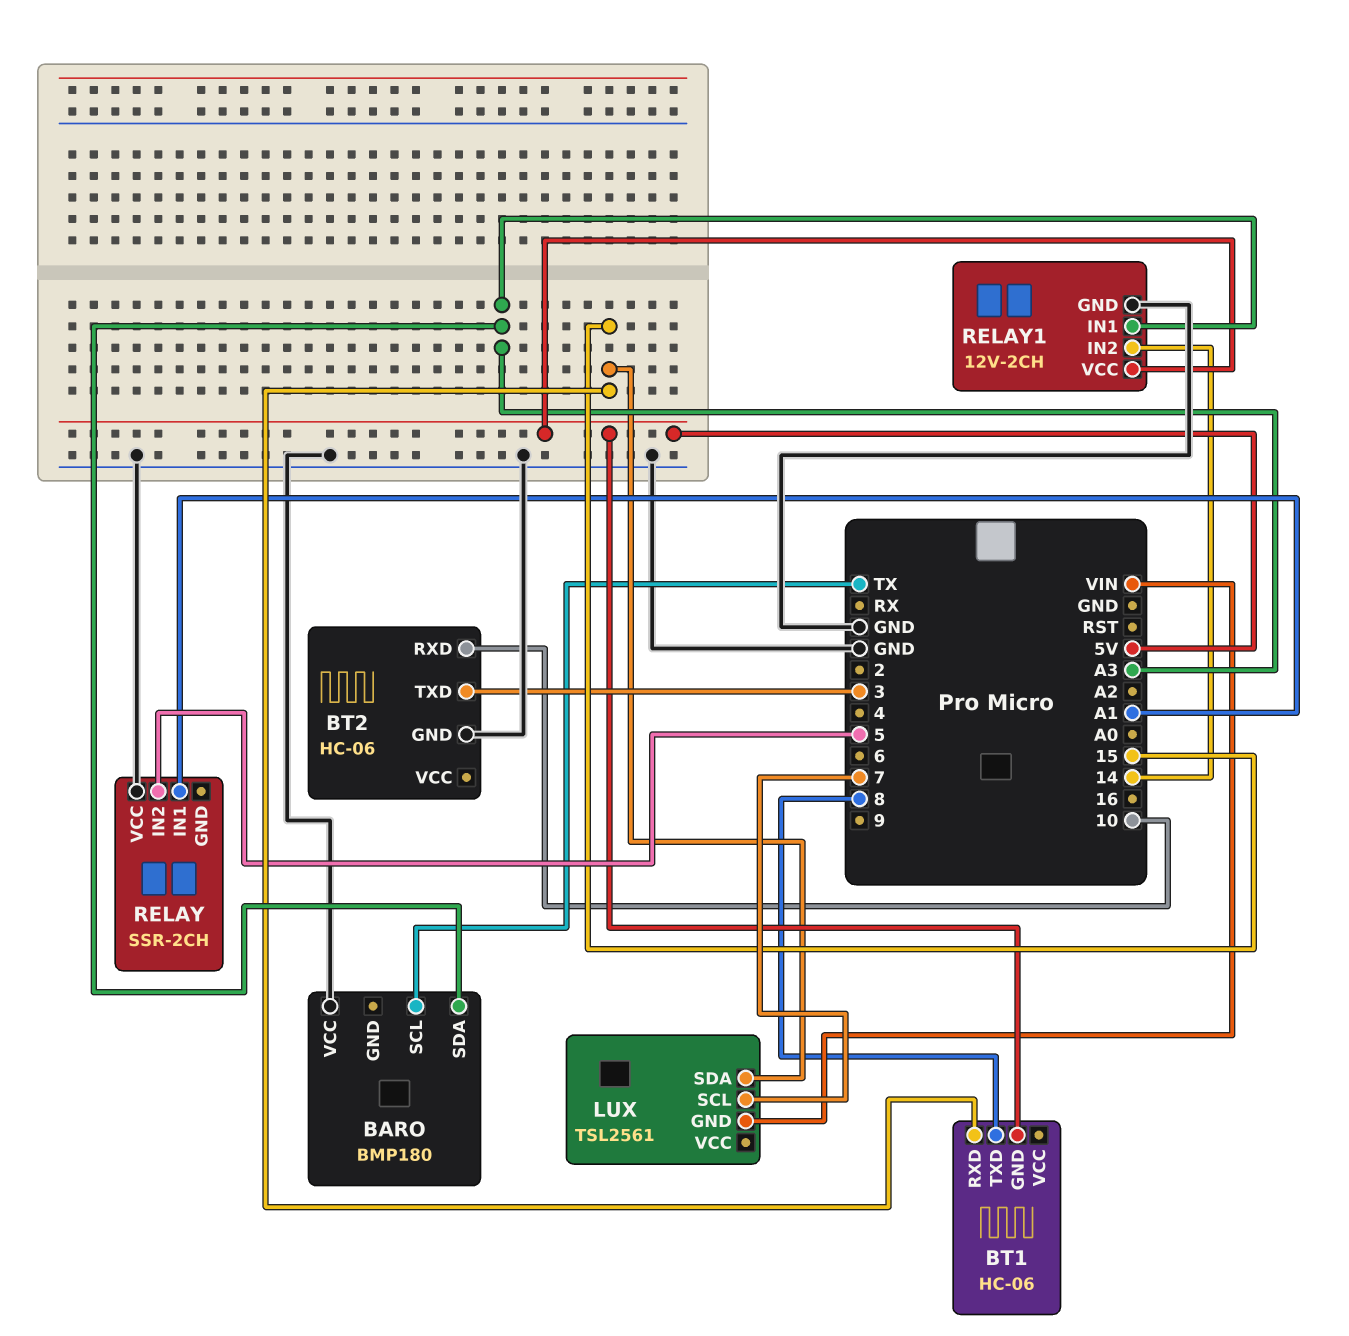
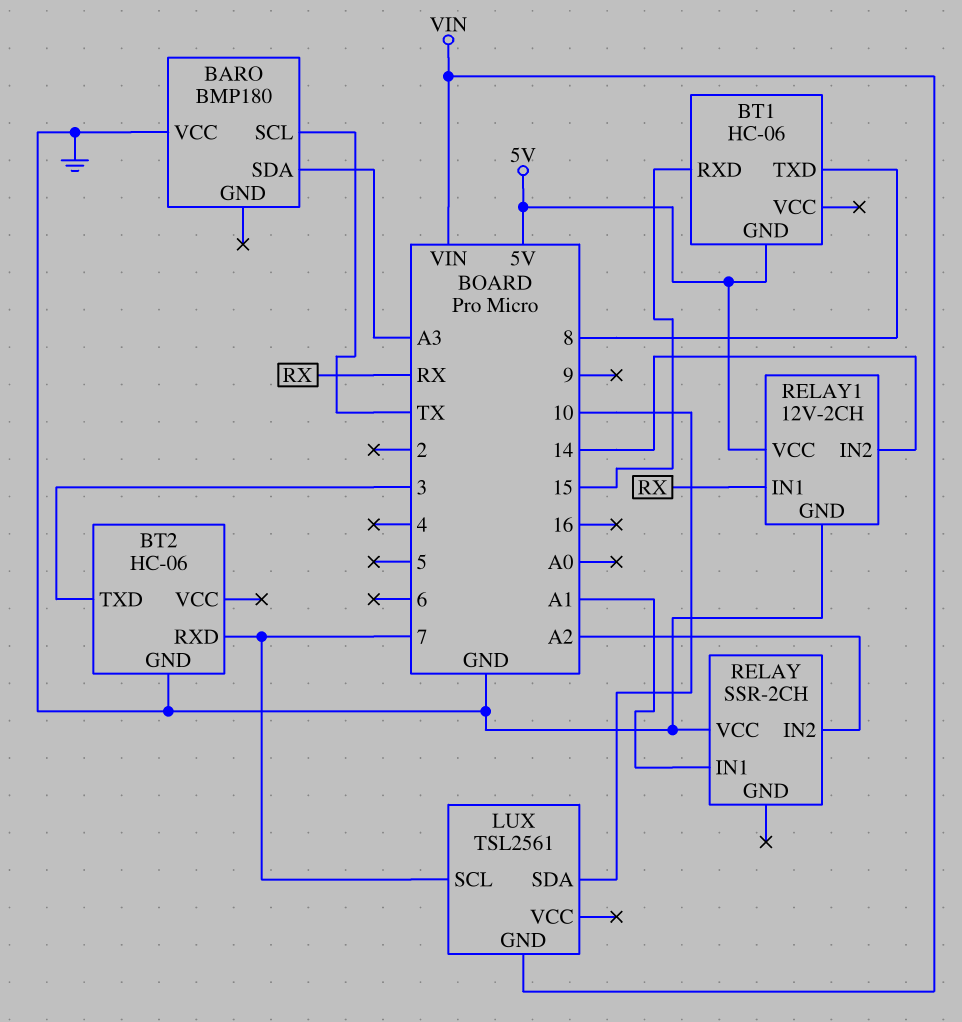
BT2 pin RXD: 10 -> 7
LUX pin SDA: 15 -> 10
RELAY pin IN2: 5 -> A2
RELAY1 pin IN1: A3 -> RX

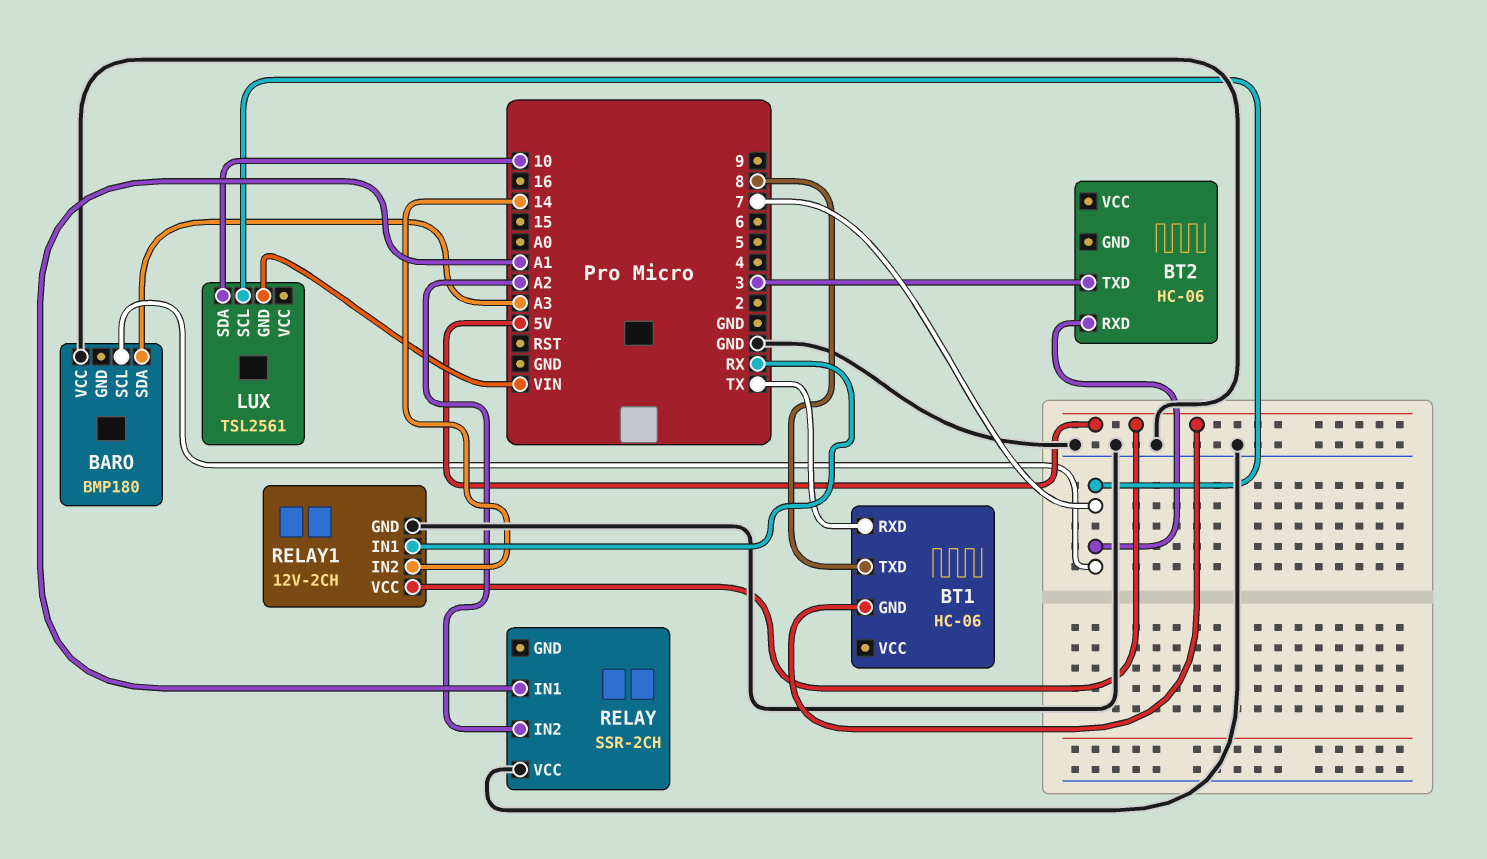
BARO pin SCL: TX -> 7
BT1 pin RXD: 15 -> TX
BT2 pin GND: GND -> none

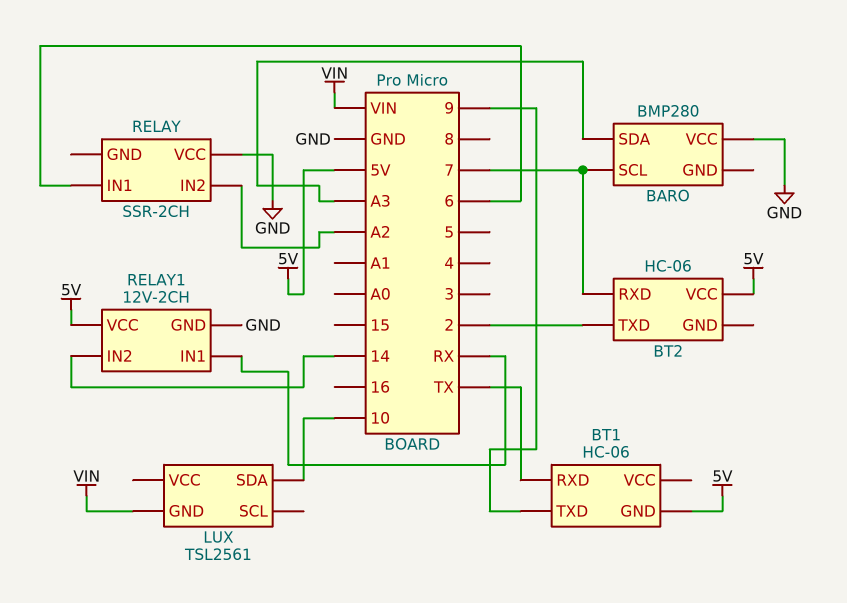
BARO: BMP180 -> BMP280
BT1 pin TXD: 8 -> 9
BT2 pin TXD: 3 -> 2
BT2 pin VCC: none -> 5V
LUX pin SCL: 7 -> none
RELAY pin IN1: A1 -> 6

